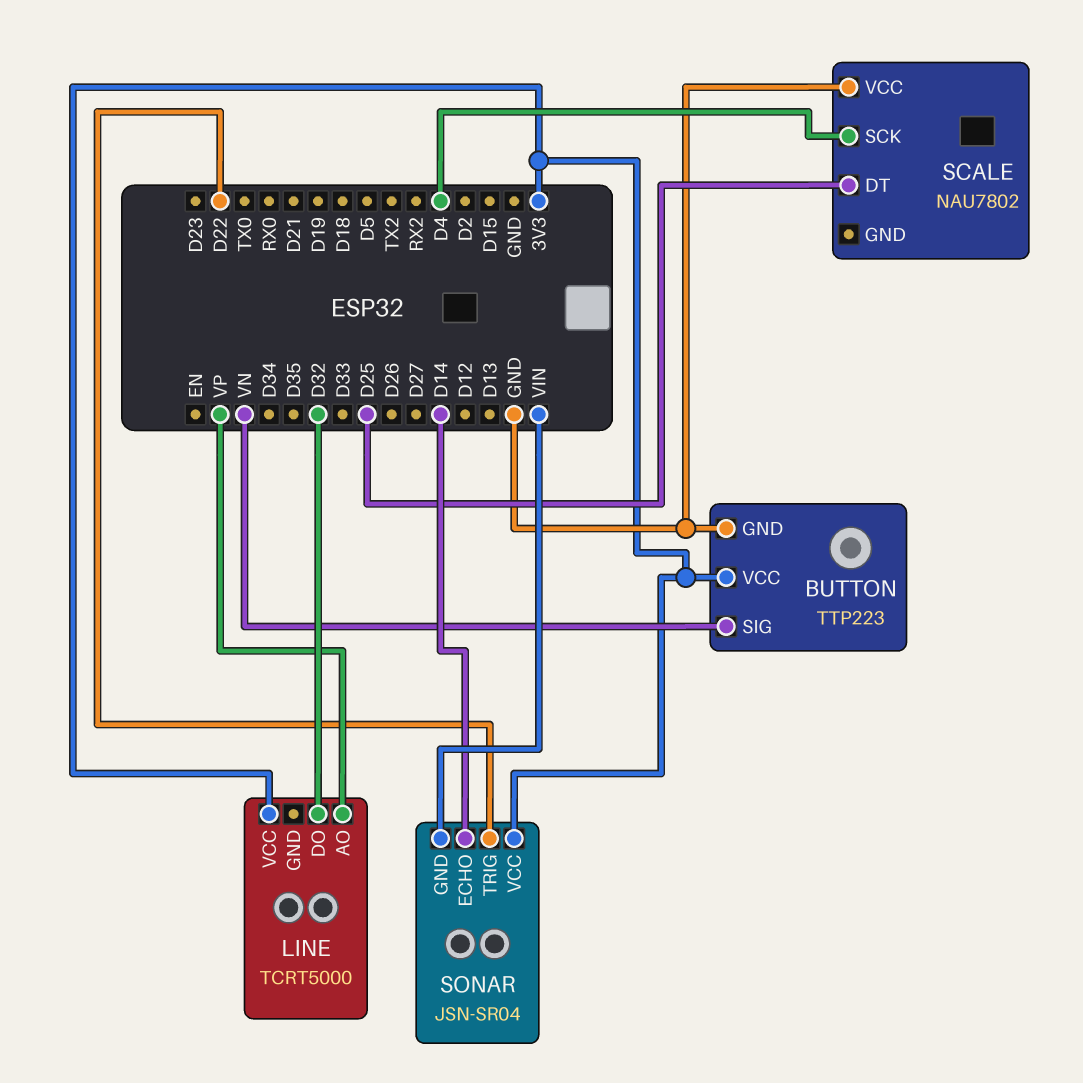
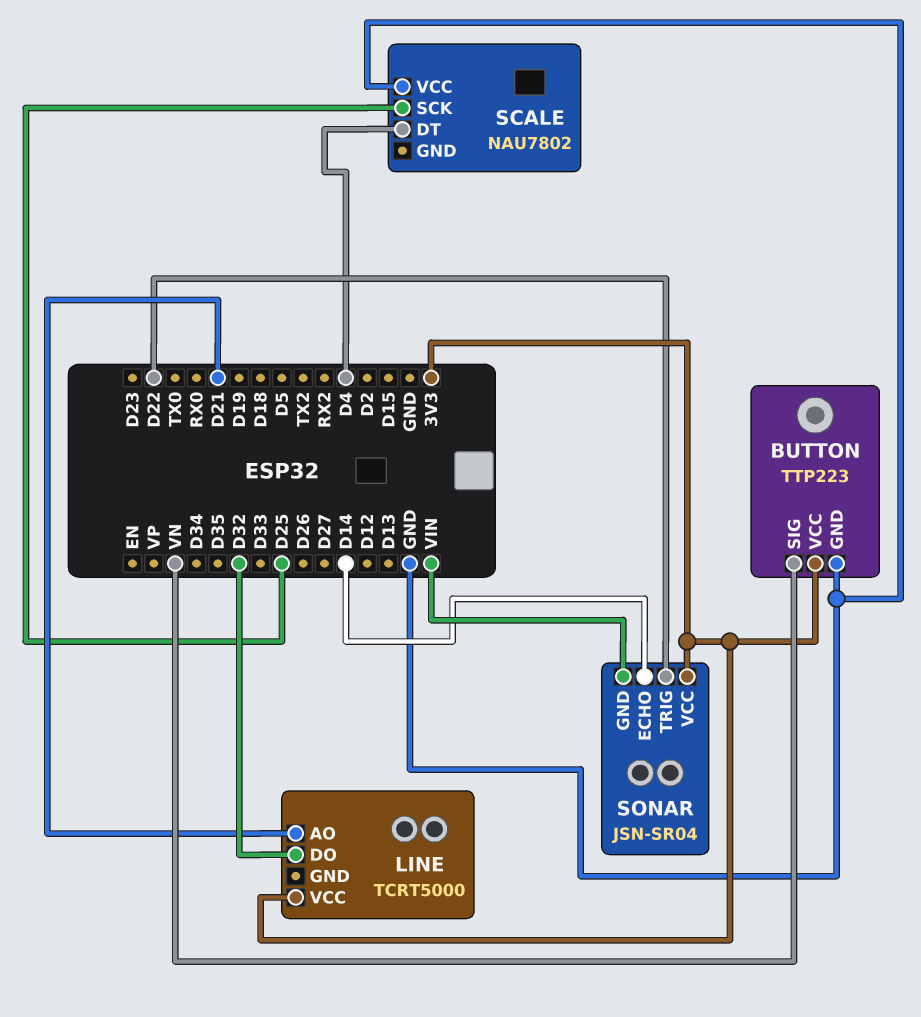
LINE pin AO: VP -> D21
SCALE pin DT: D25 -> D4
SCALE pin SCK: D4 -> D25

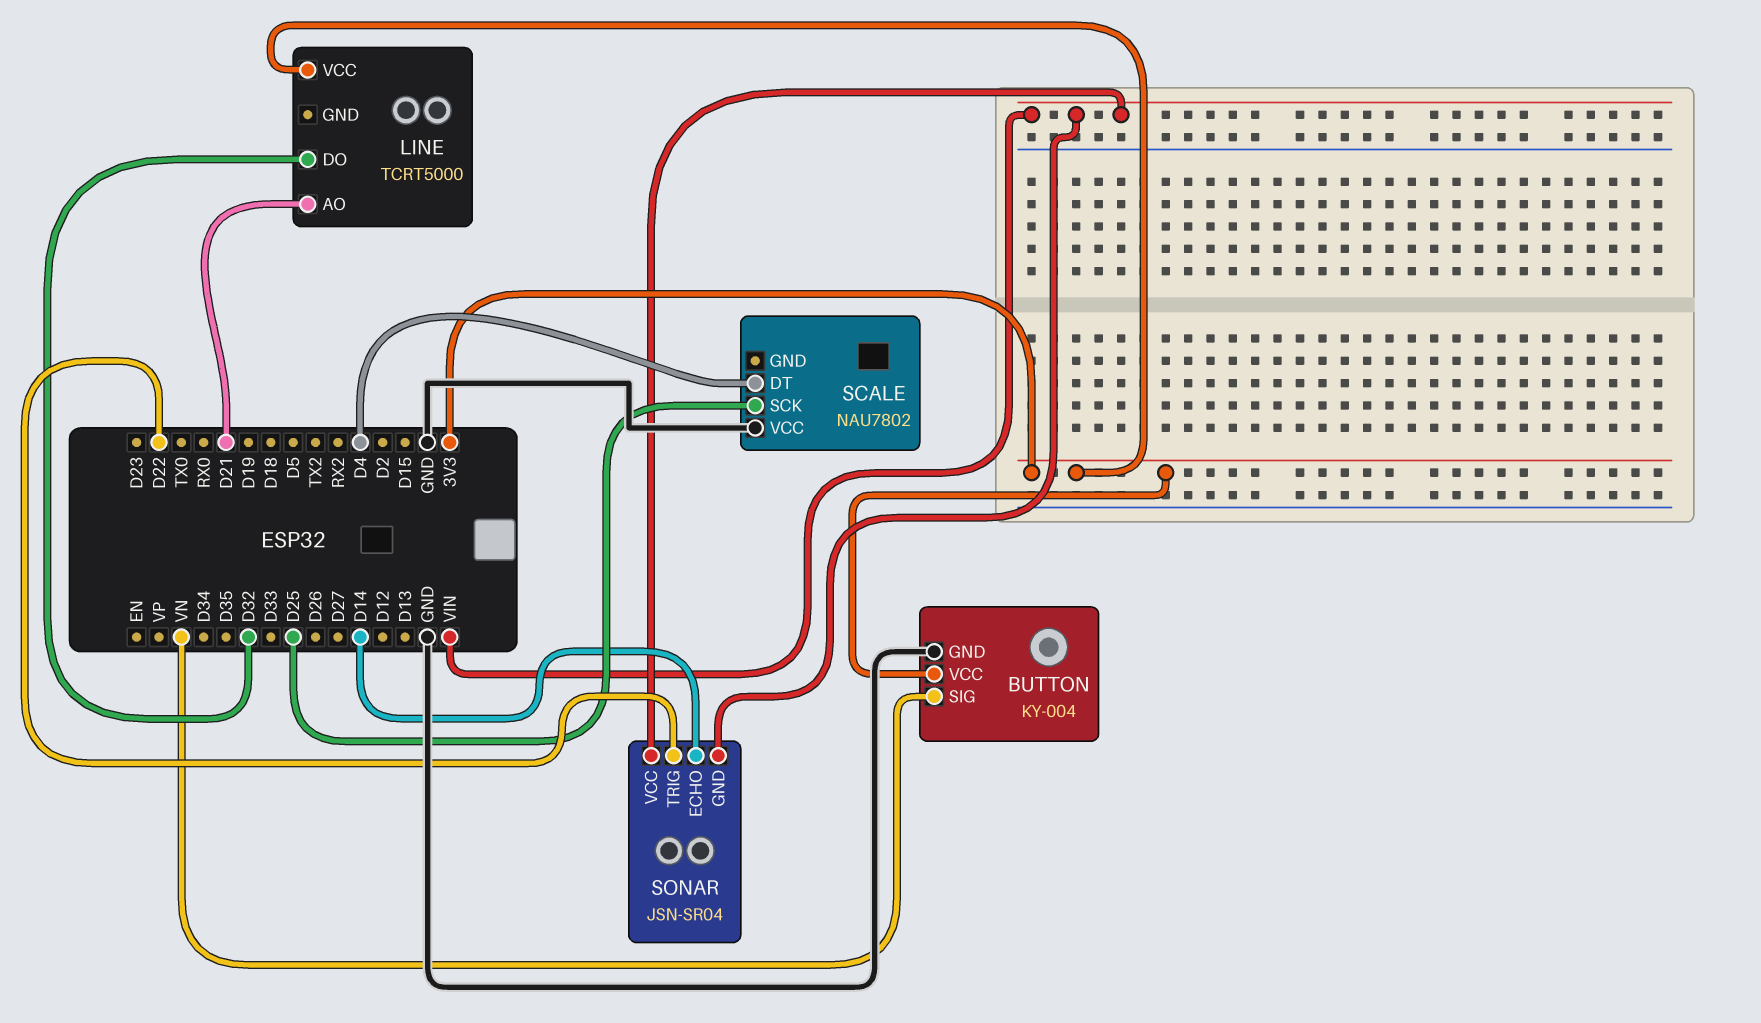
BUTTON: TTP223 -> KY-004
SONAR pin VCC: 3V3 -> VIN

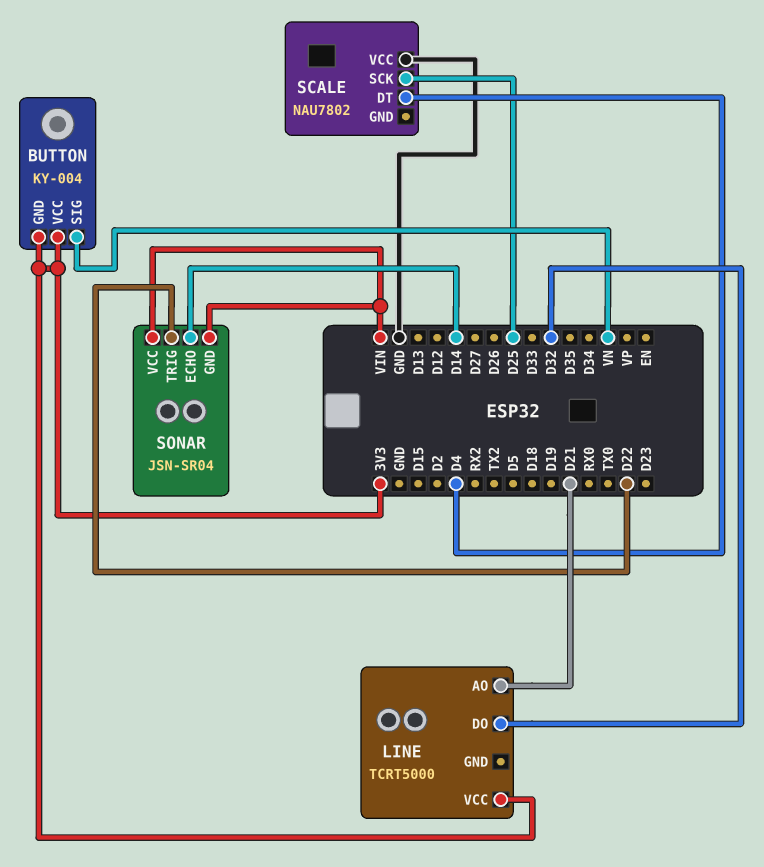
BUTTON pin GND: GND -> 3V3

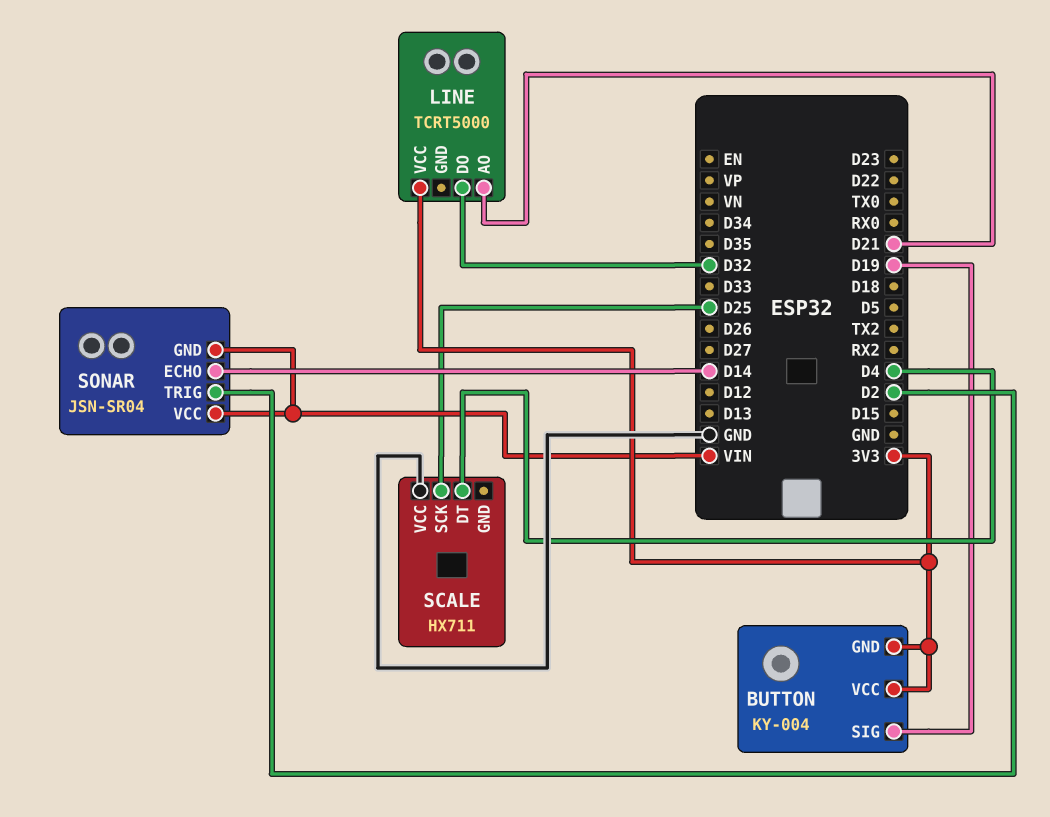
BUTTON pin SIG: VN -> D19
SCALE: NAU7802 -> HX711
SONAR pin TRIG: D22 -> D2

